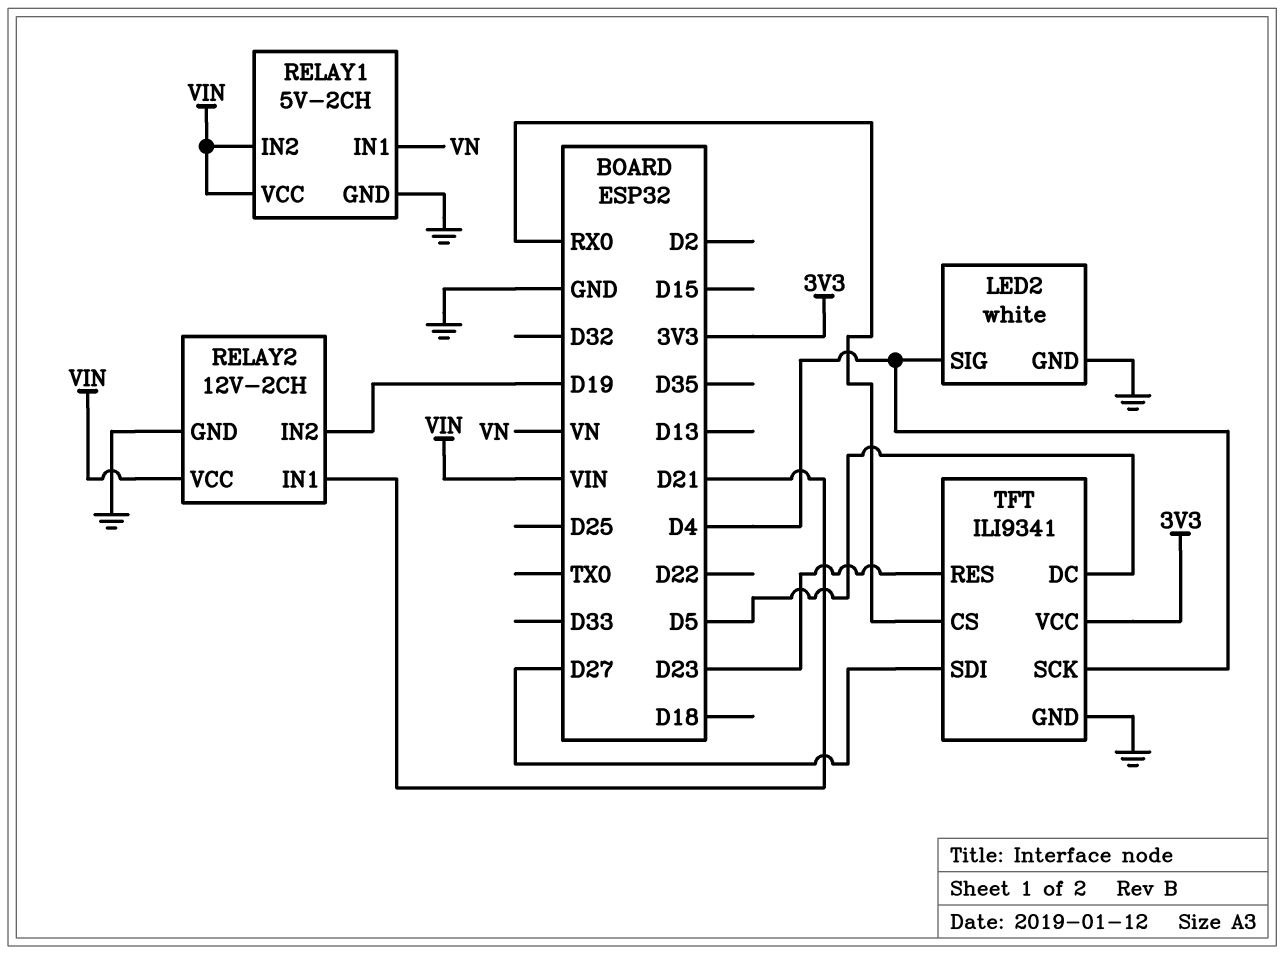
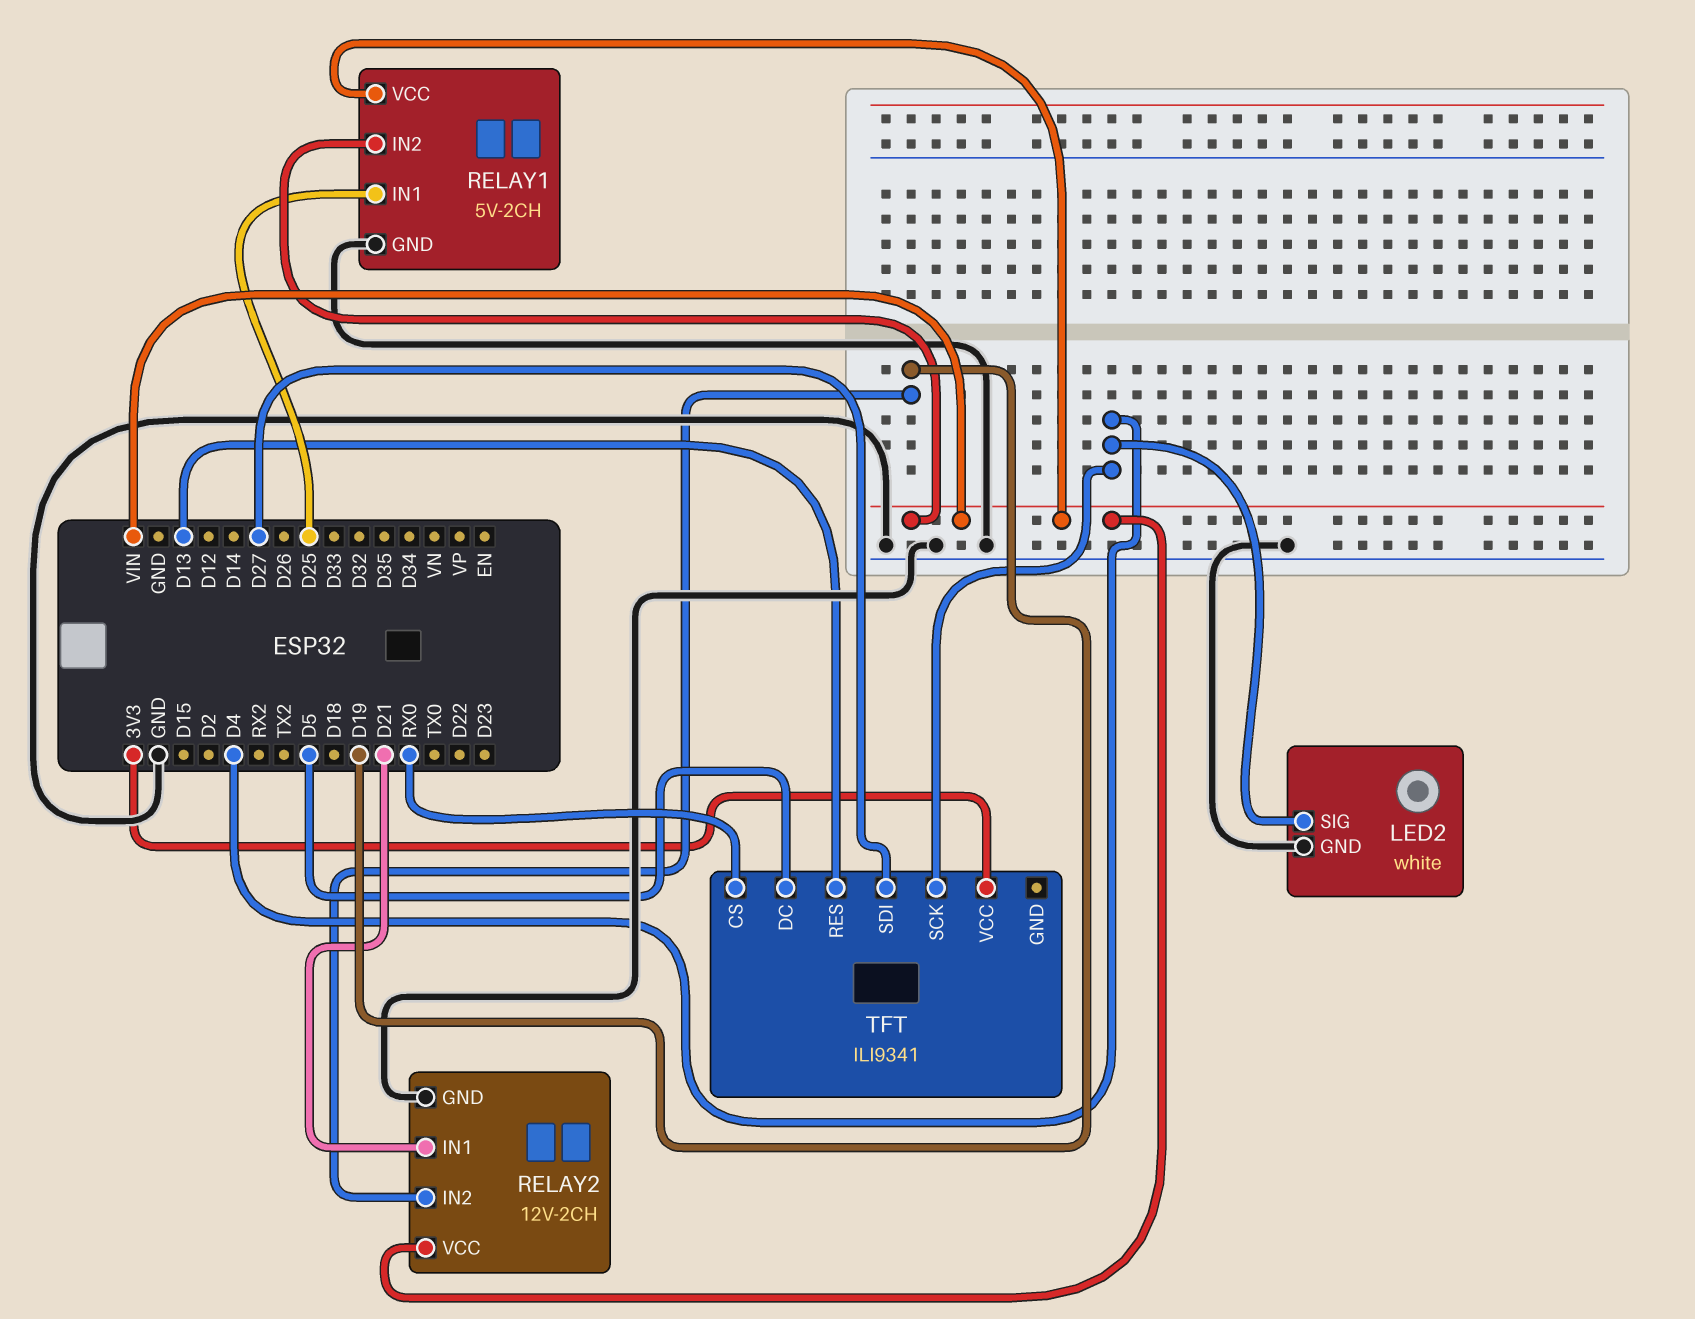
RELAY1 pin IN1: VN -> D25
TFT pin GND: GND -> none
TFT pin RES: D23 -> D13

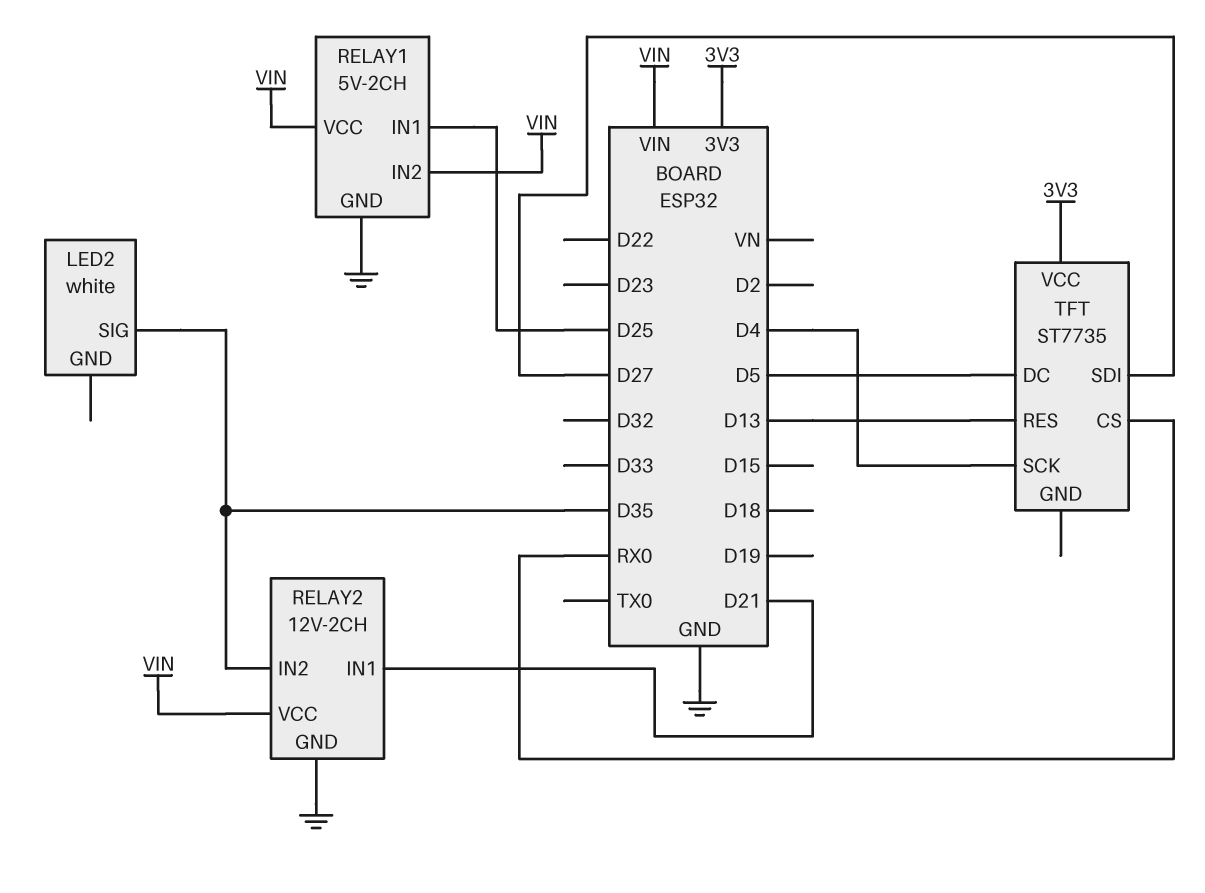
LED2 pin GND: GND -> none
LED2 pin SIG: D4 -> D35
RELAY2 pin IN2: D19 -> D35
TFT: ILI9341 -> ST7735

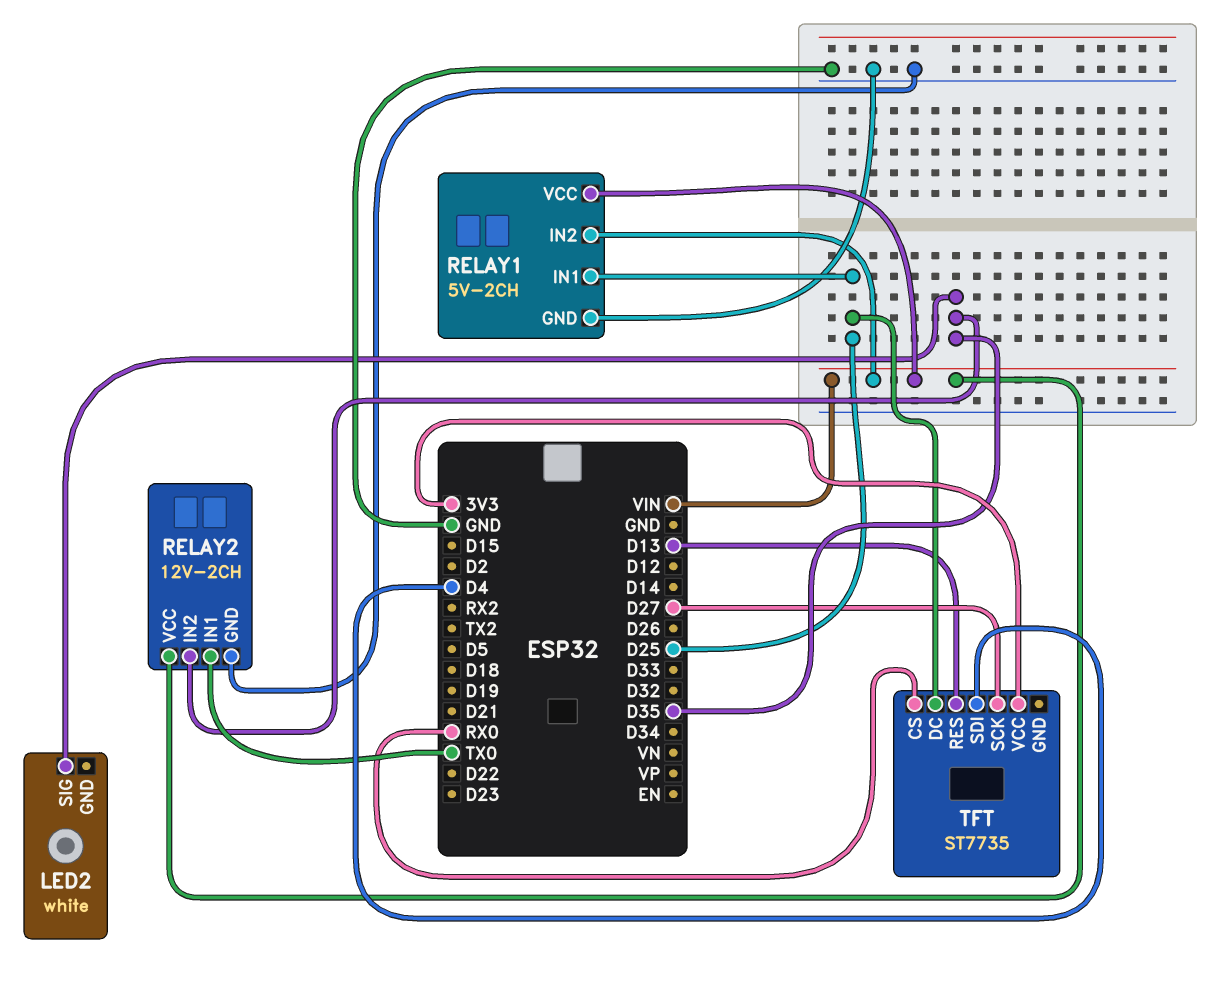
RELAY2 pin IN1: D21 -> TX0
TFT pin DC: D5 -> D25
TFT pin SCK: D4 -> D27
TFT pin SDI: D27 -> D4

